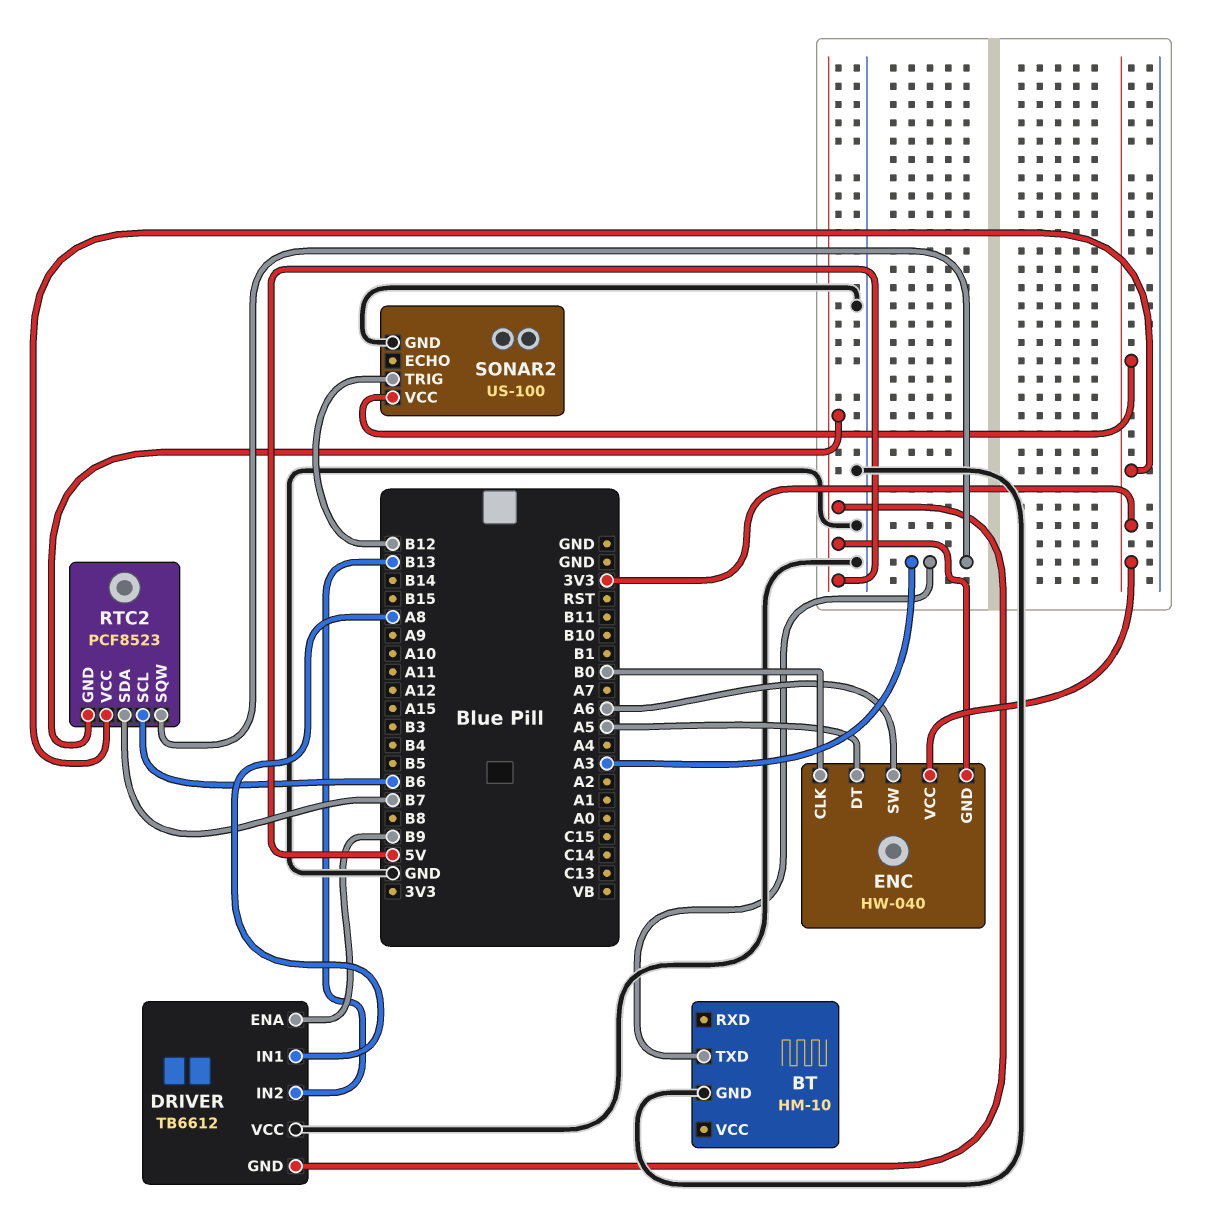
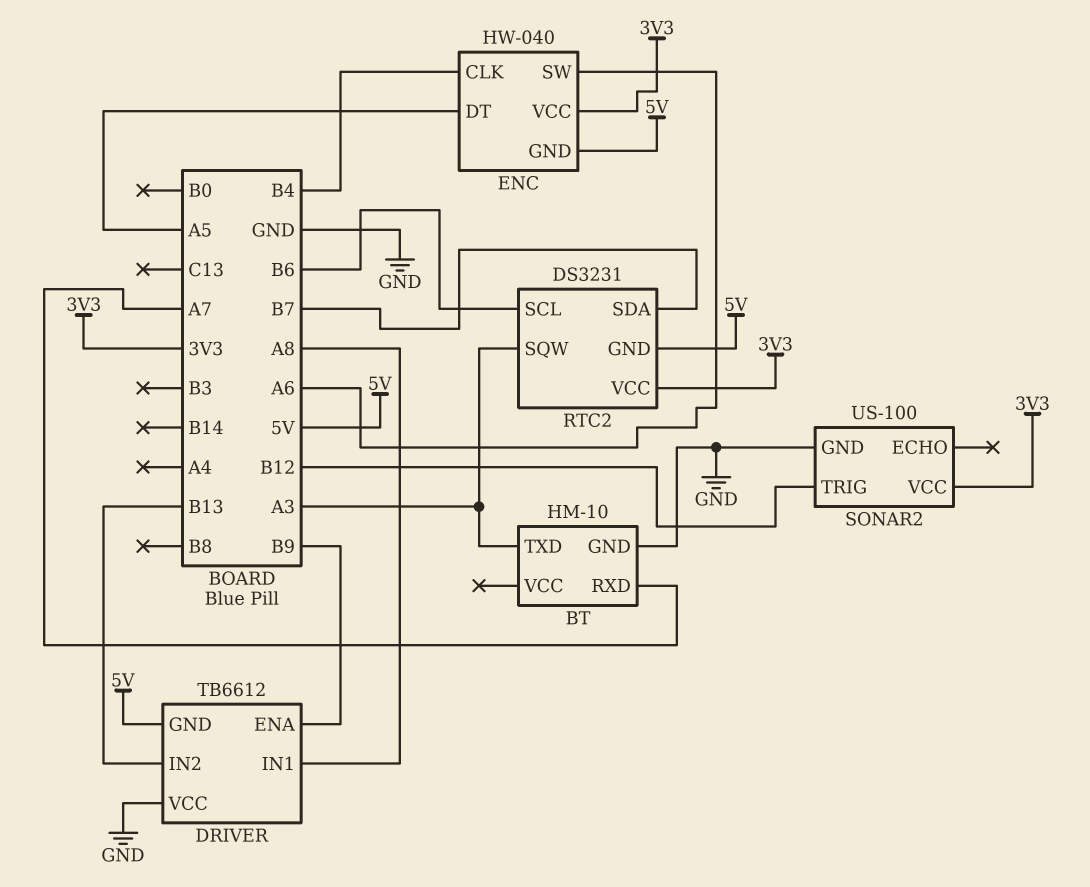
BT pin RXD: none -> A7
ENC pin CLK: B0 -> B4
RTC2: PCF8523 -> DS3231

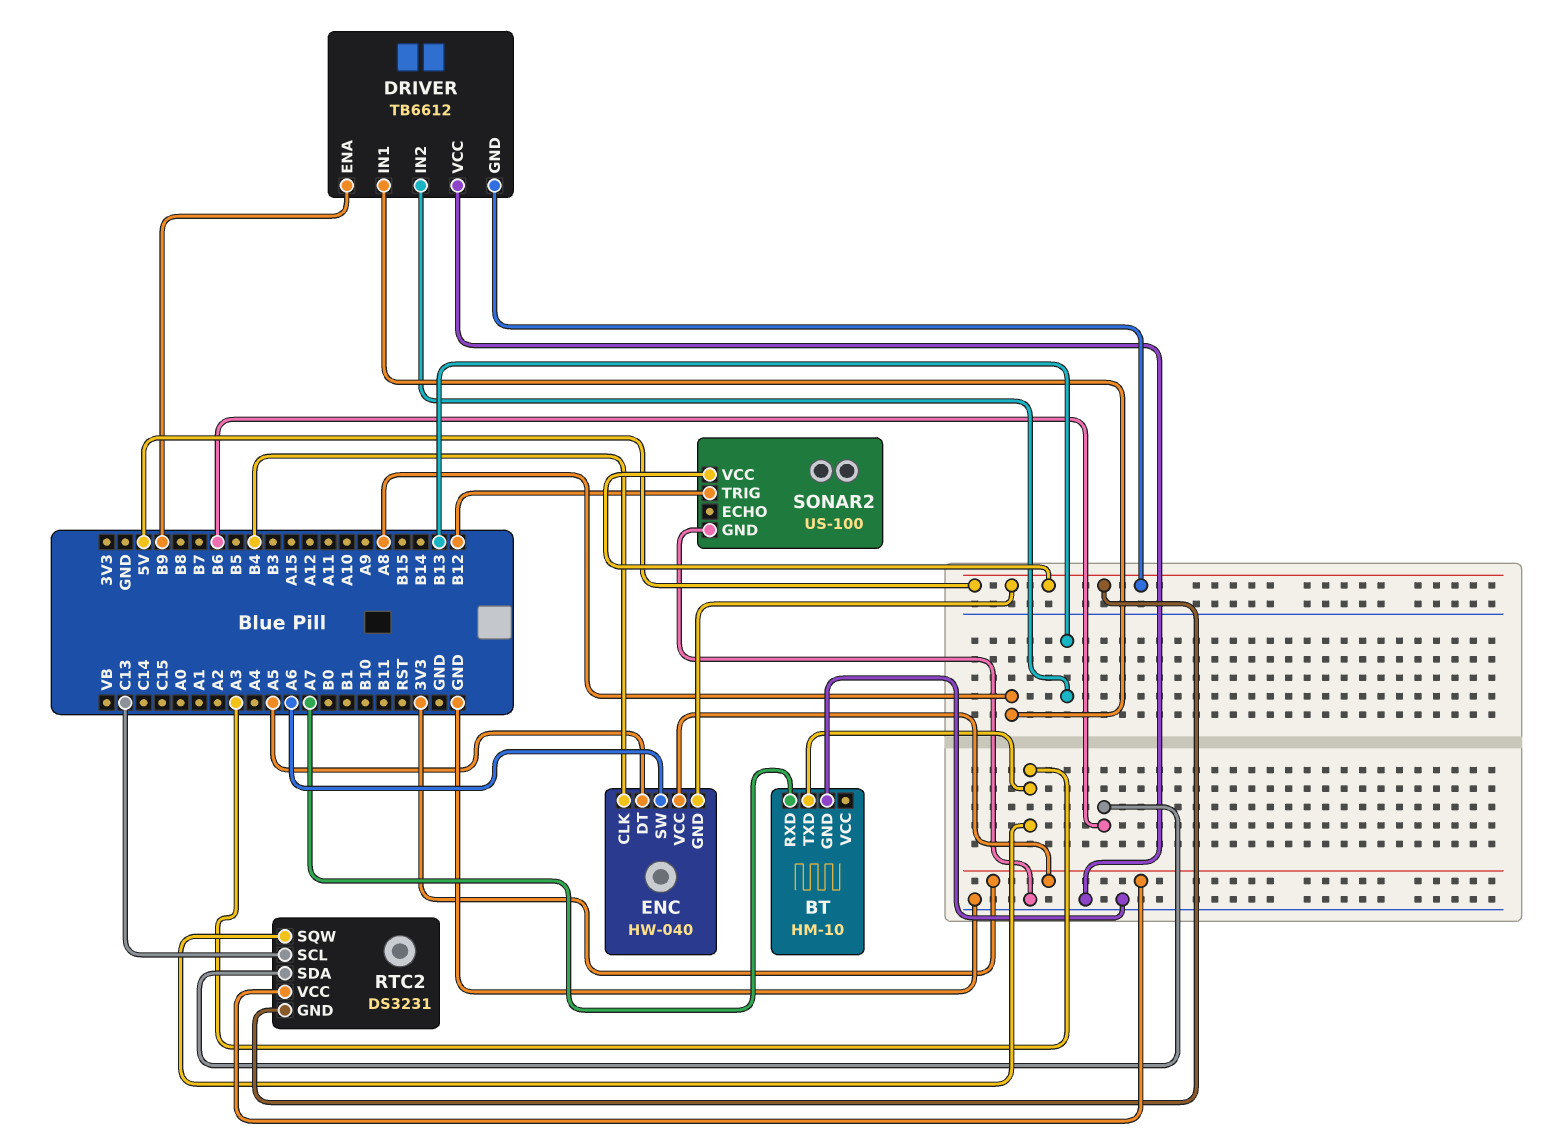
RTC2 pin SCL: B6 -> C13
RTC2 pin SDA: B7 -> B6
SONAR2 pin VCC: 3V3 -> 5V

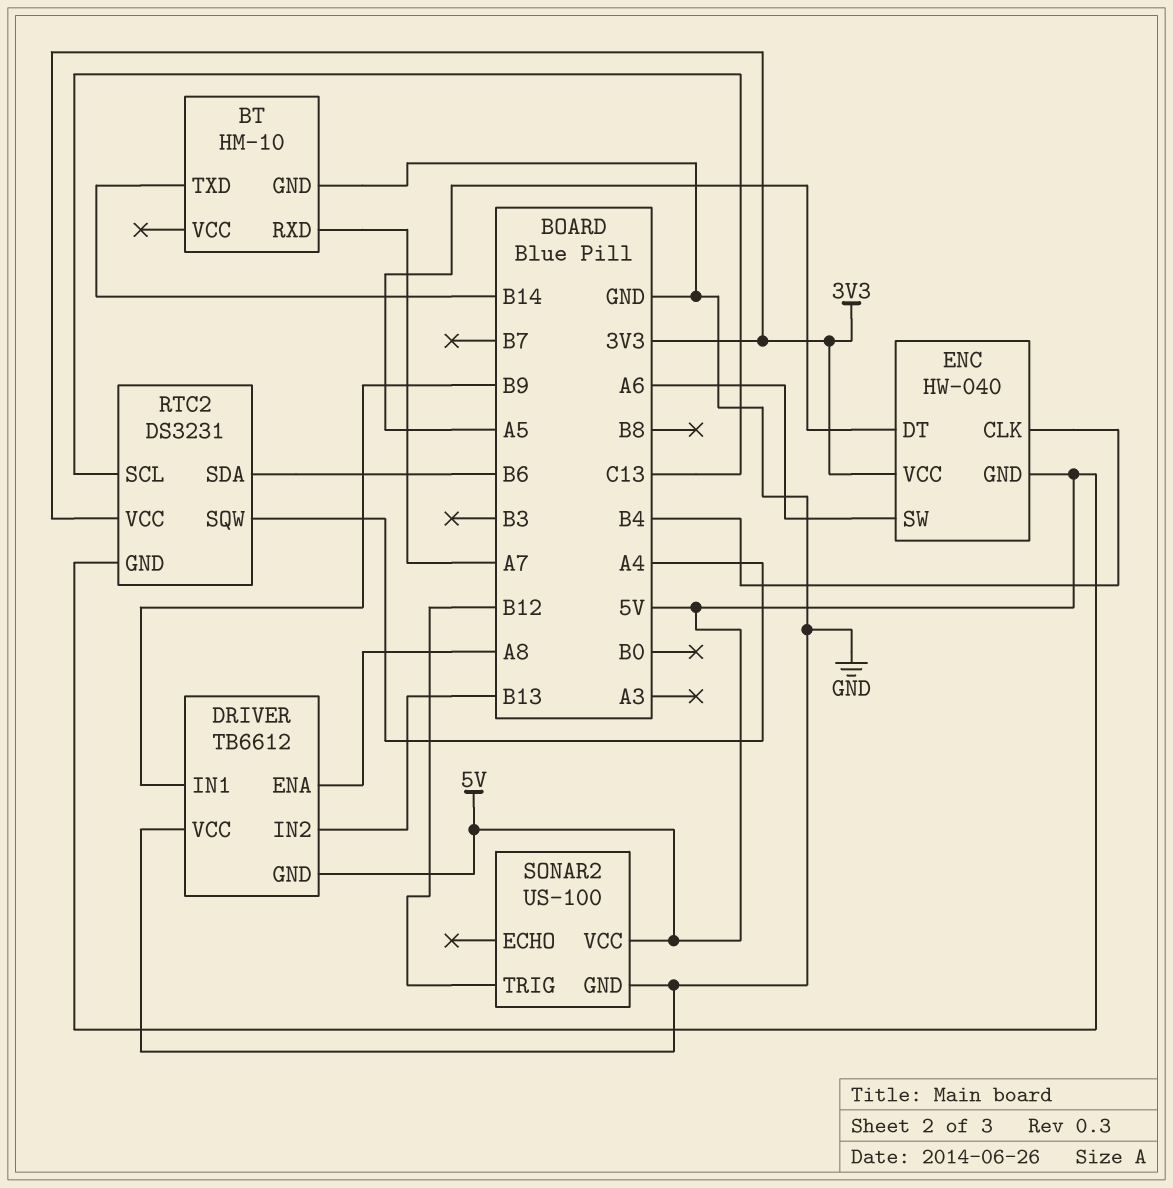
BT pin TXD: A3 -> B14
DRIVER pin ENA: B9 -> A8
DRIVER pin IN1: A8 -> B9
RTC2 pin SQW: A3 -> A4

